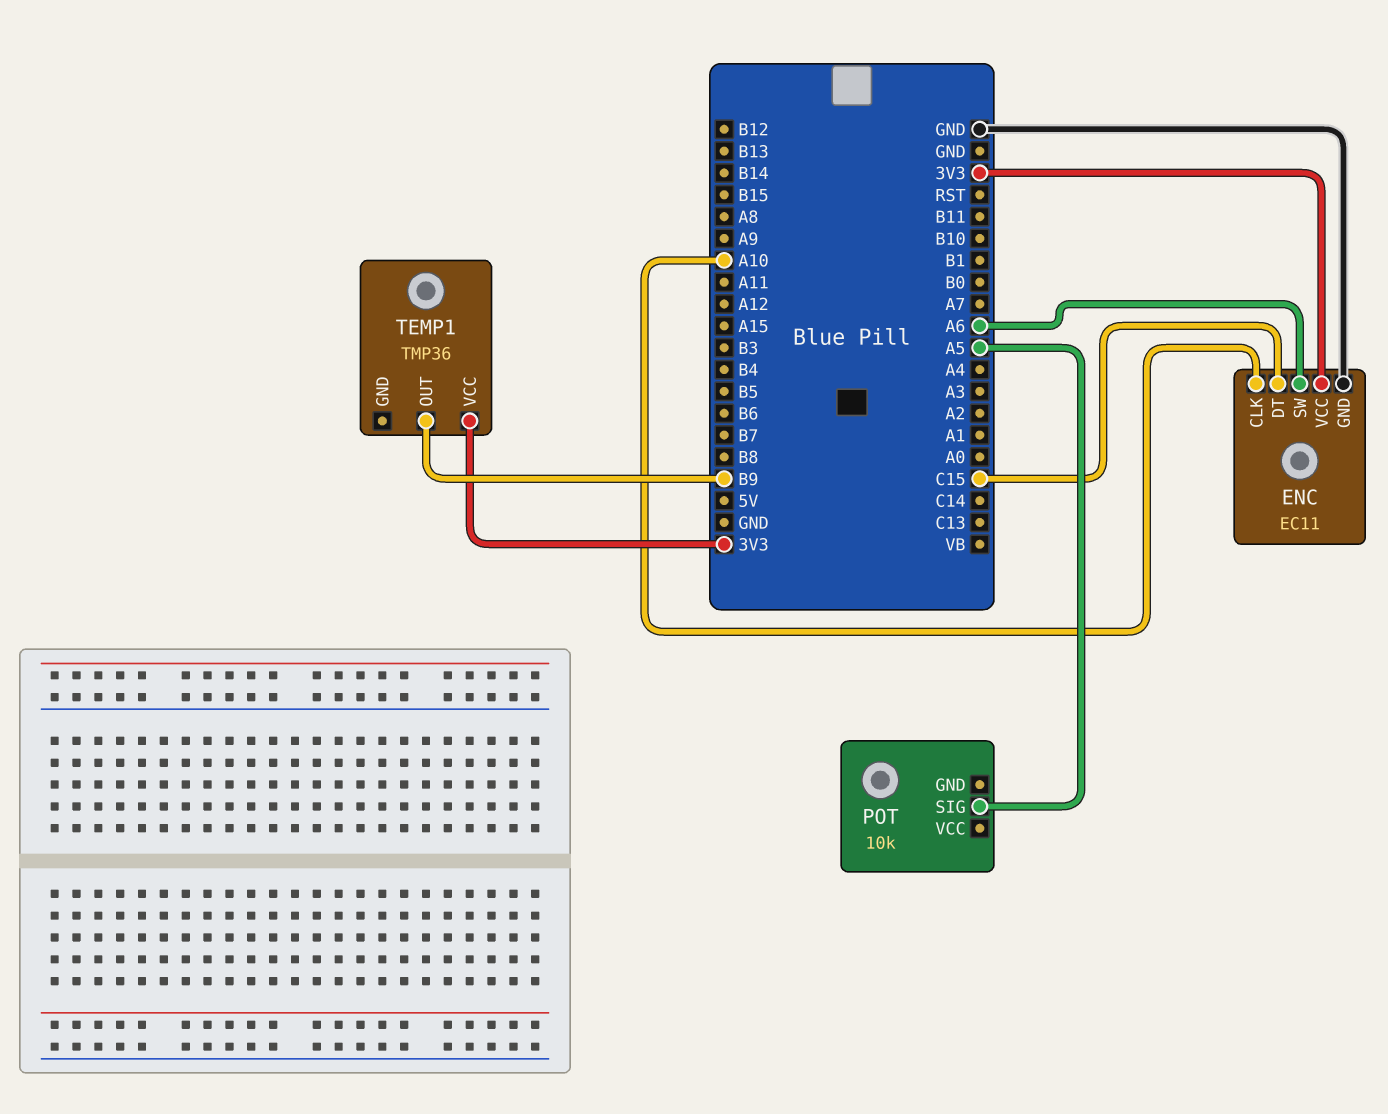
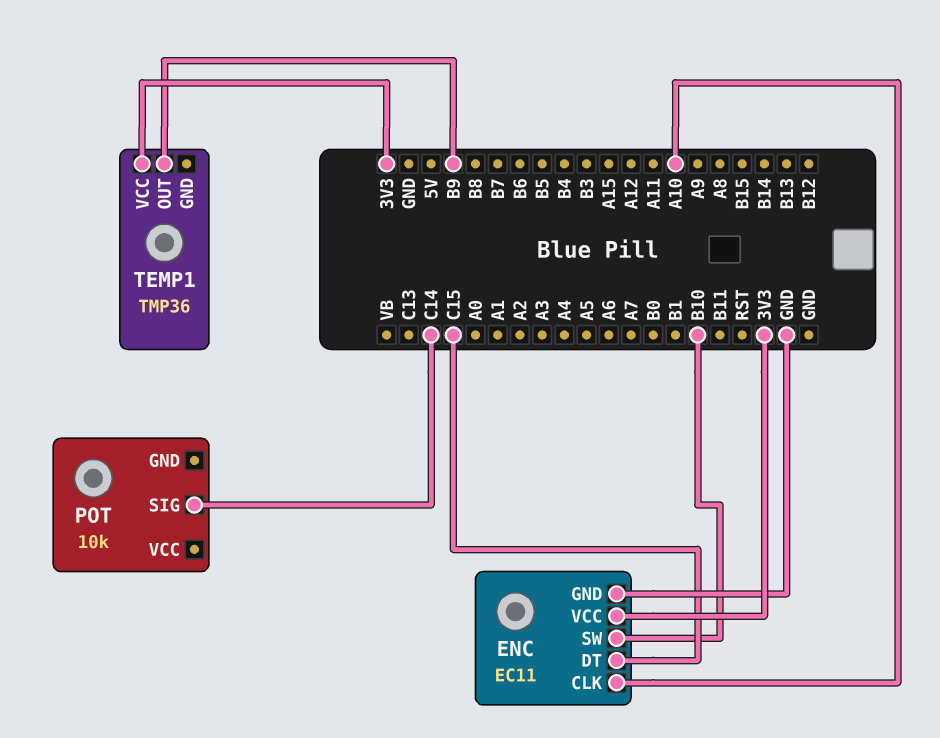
ENC pin SW: A6 -> B10
POT pin SIG: A5 -> C14

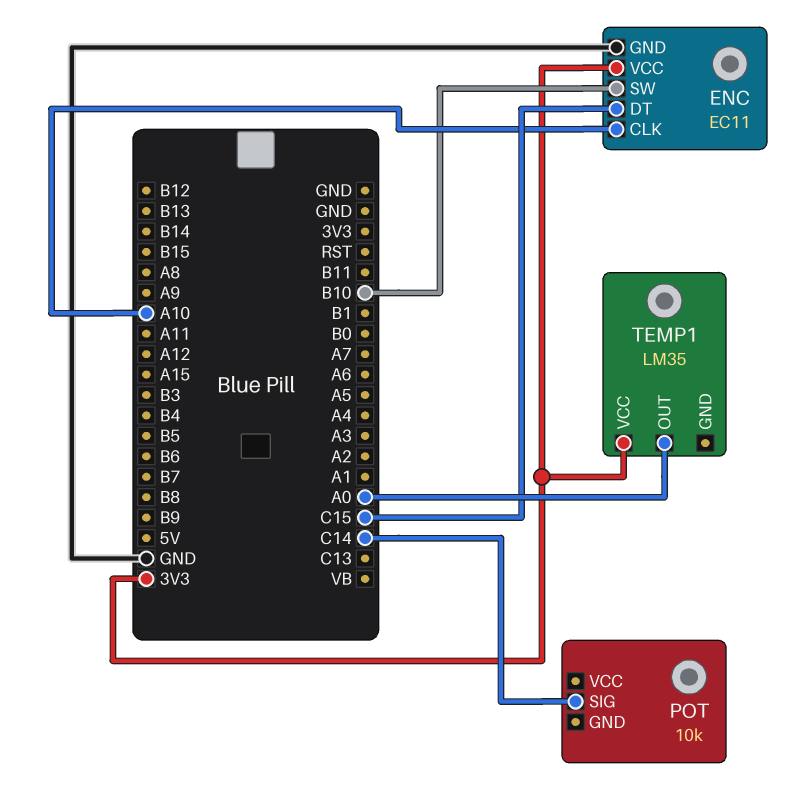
TEMP1: TMP36 -> LM35
TEMP1 pin OUT: B9 -> A0

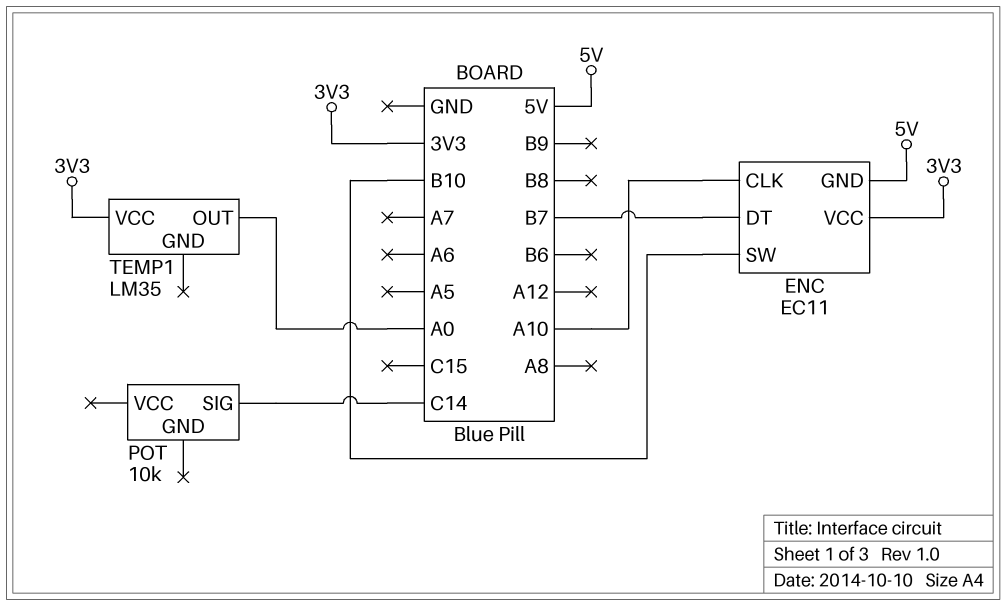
ENC pin DT: C15 -> B7
ENC pin GND: GND -> 5V

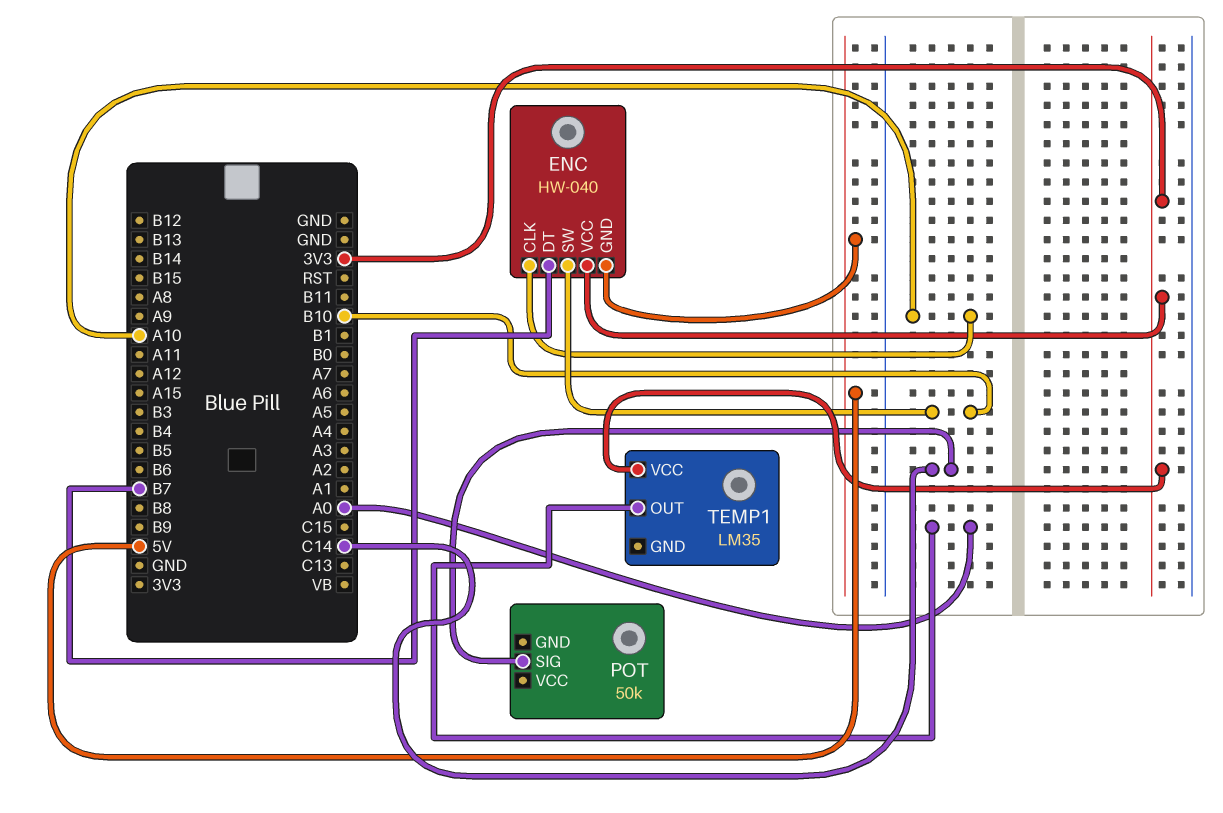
ENC: EC11 -> HW-040
POT: 10k -> 50k

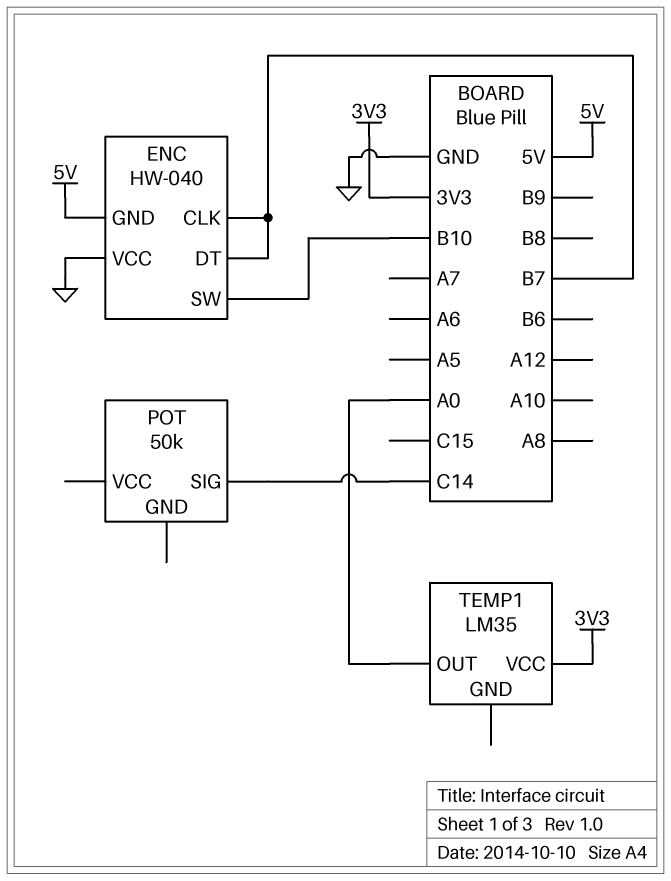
ENC pin CLK: A10 -> B7
ENC pin VCC: 3V3 -> GND

